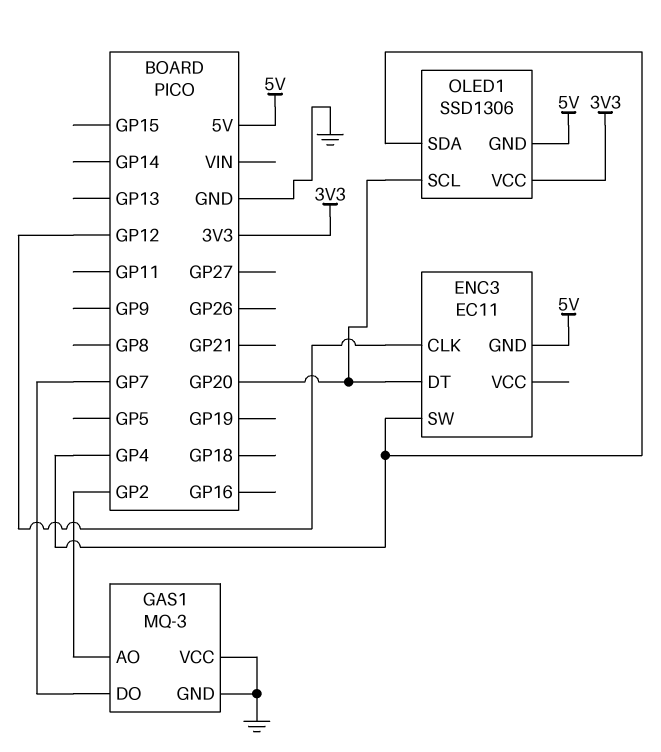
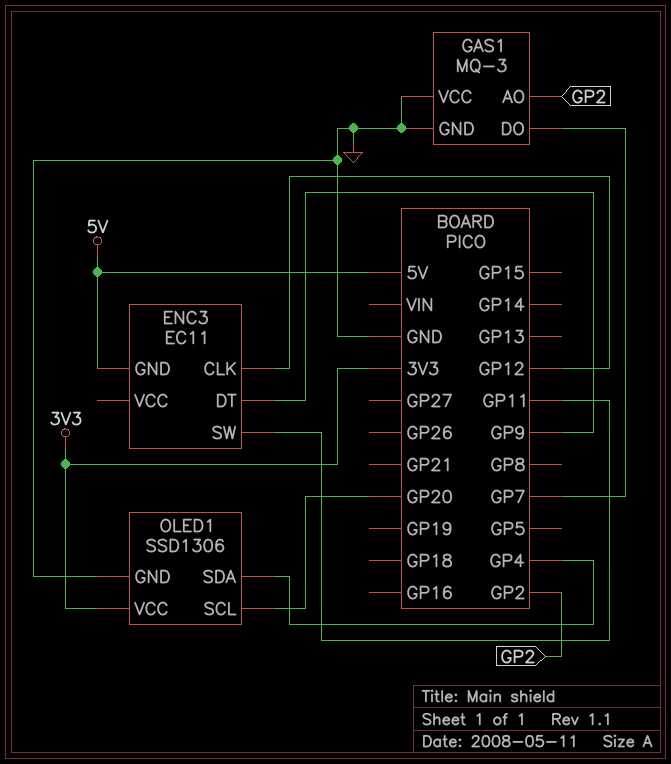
ENC3 pin DT: GP20 -> GP9
ENC3 pin SW: GP4 -> GP11
OLED1 pin GND: 5V -> GND

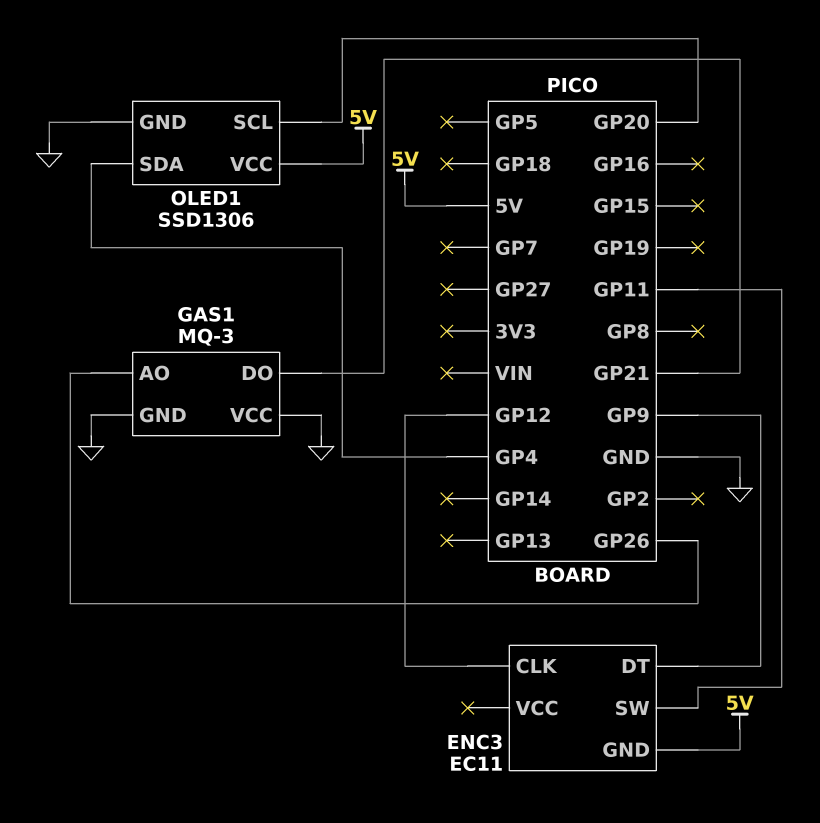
GAS1 pin AO: GP2 -> GP26
GAS1 pin DO: GP7 -> GP21
OLED1 pin VCC: 3V3 -> 5V

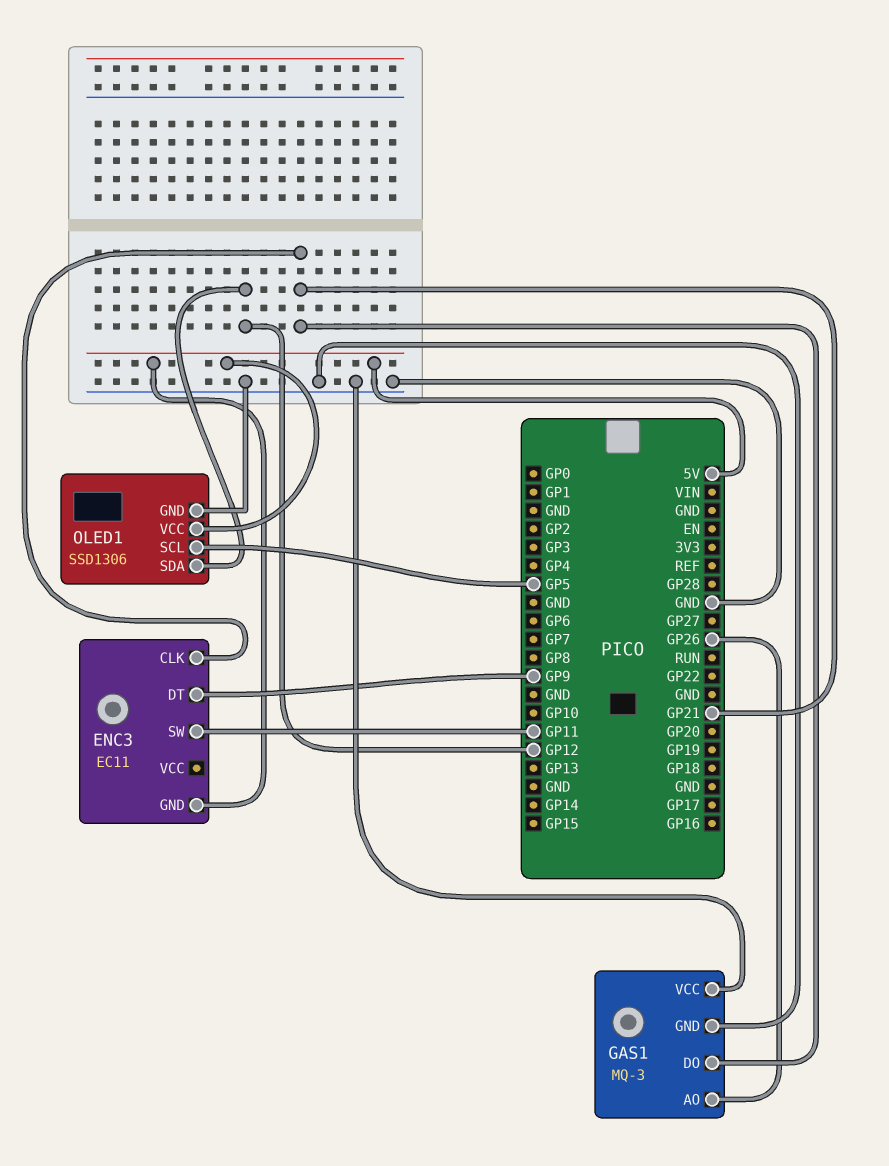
ENC3 pin CLK: GP12 -> GP21
OLED1 pin SCL: GP20 -> GP5
OLED1 pin SDA: GP4 -> GP12

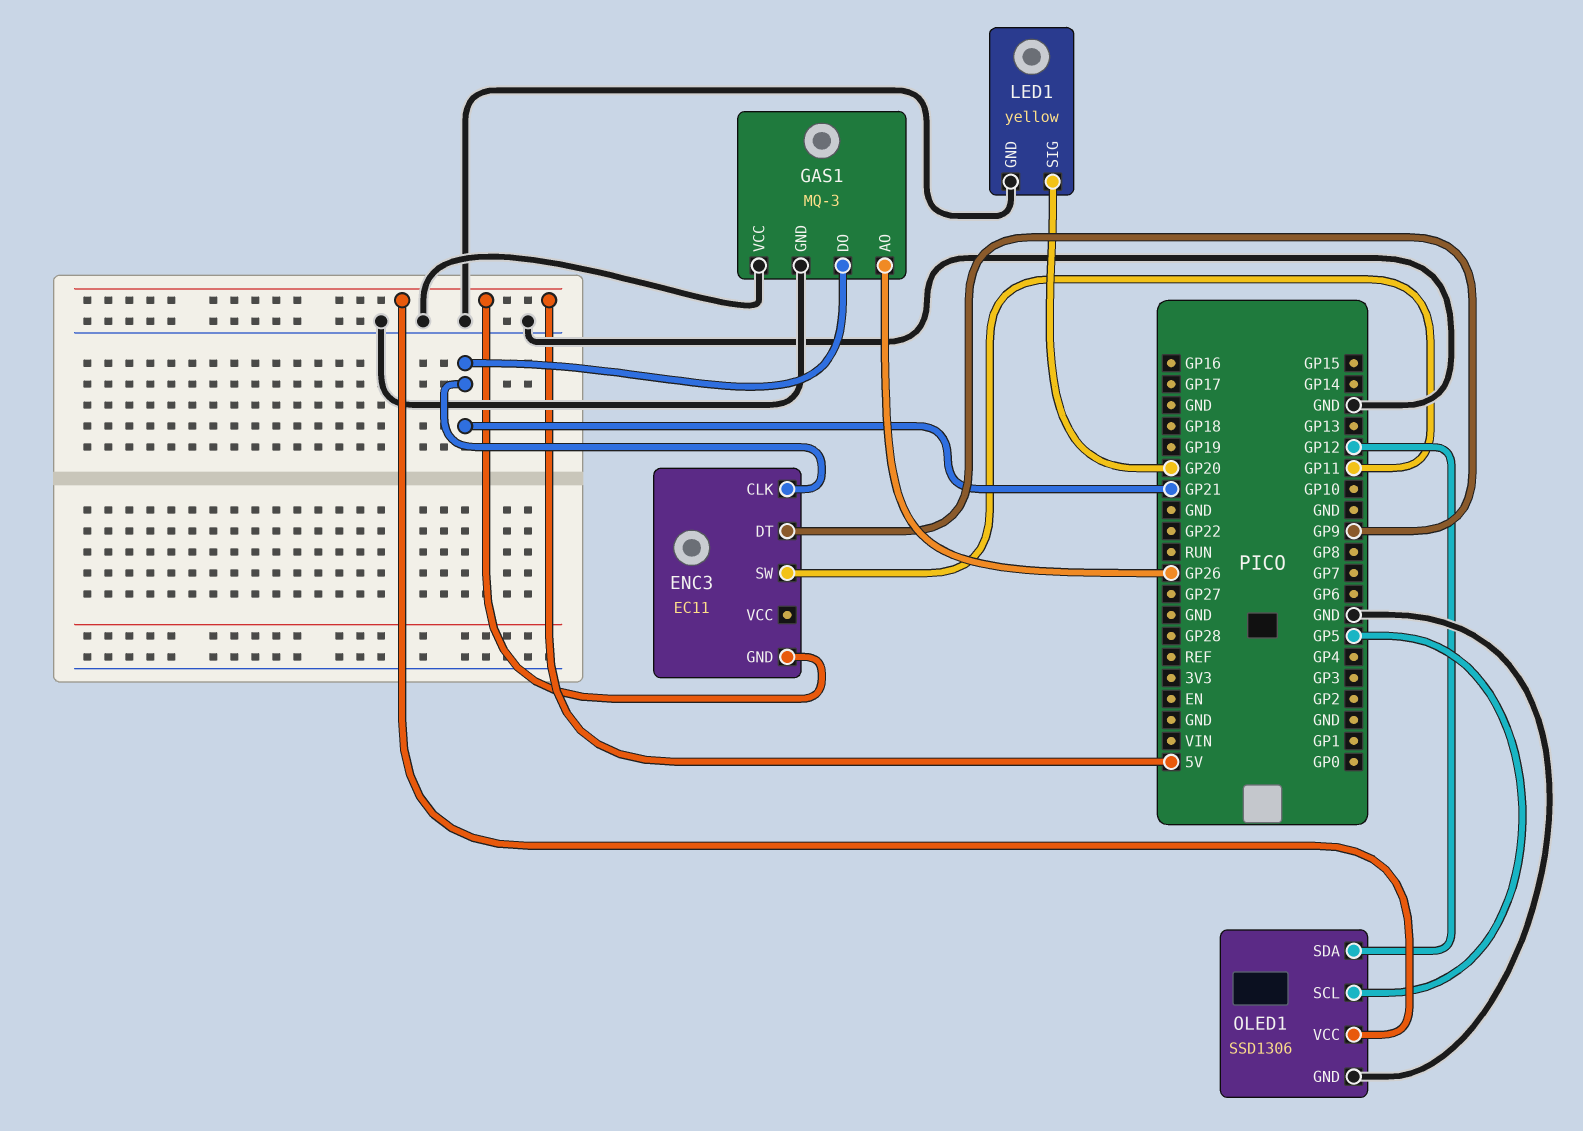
LED1: none -> yellow
LED1 pin GND: none -> GND
LED1 pin SIG: none -> GP20

